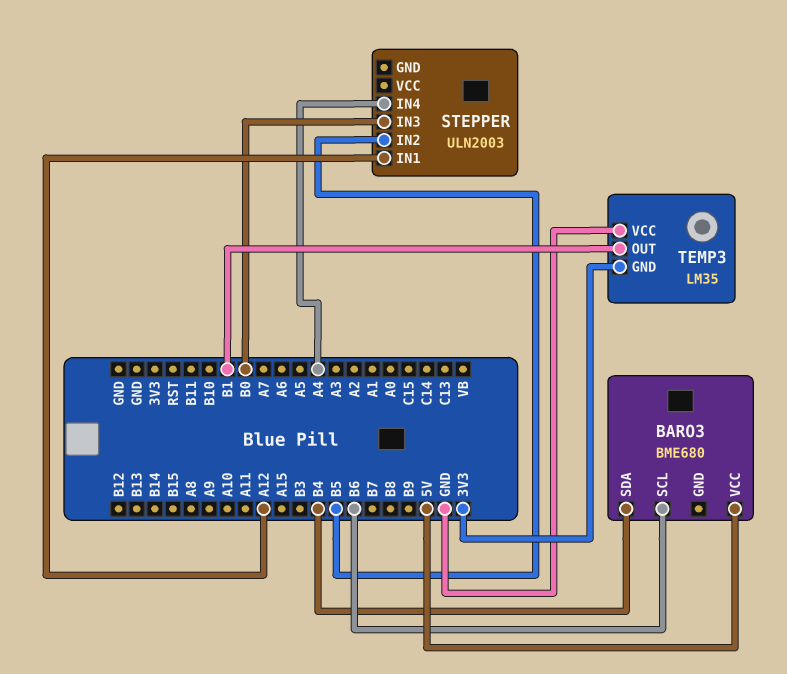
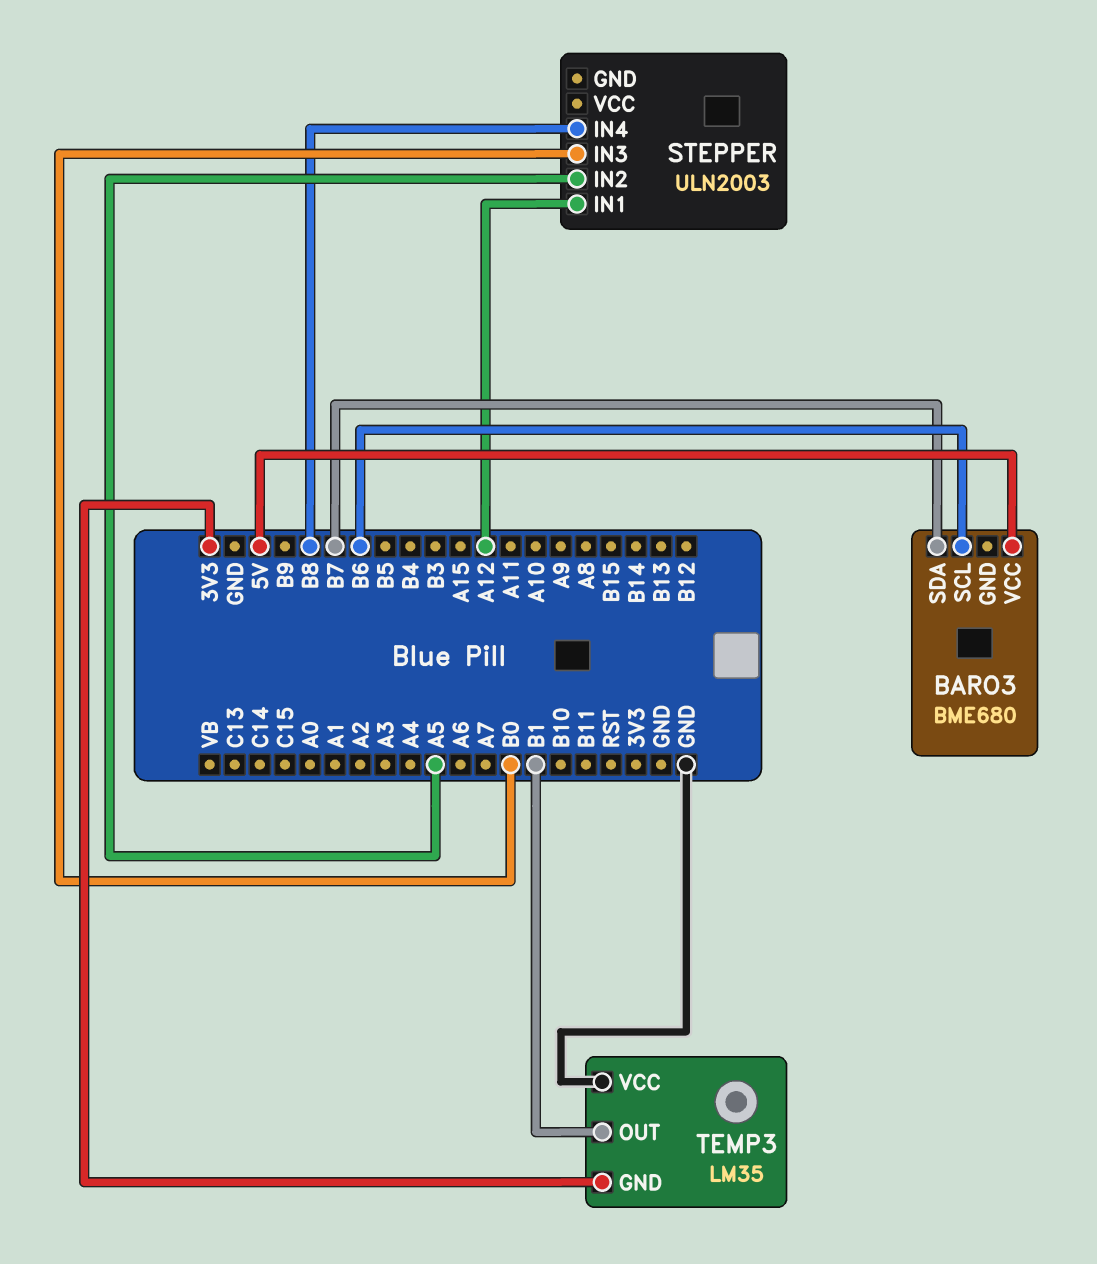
BARO3 pin SDA: B4 -> B7
STEPPER pin IN2: B5 -> A5
STEPPER pin IN4: A4 -> B8

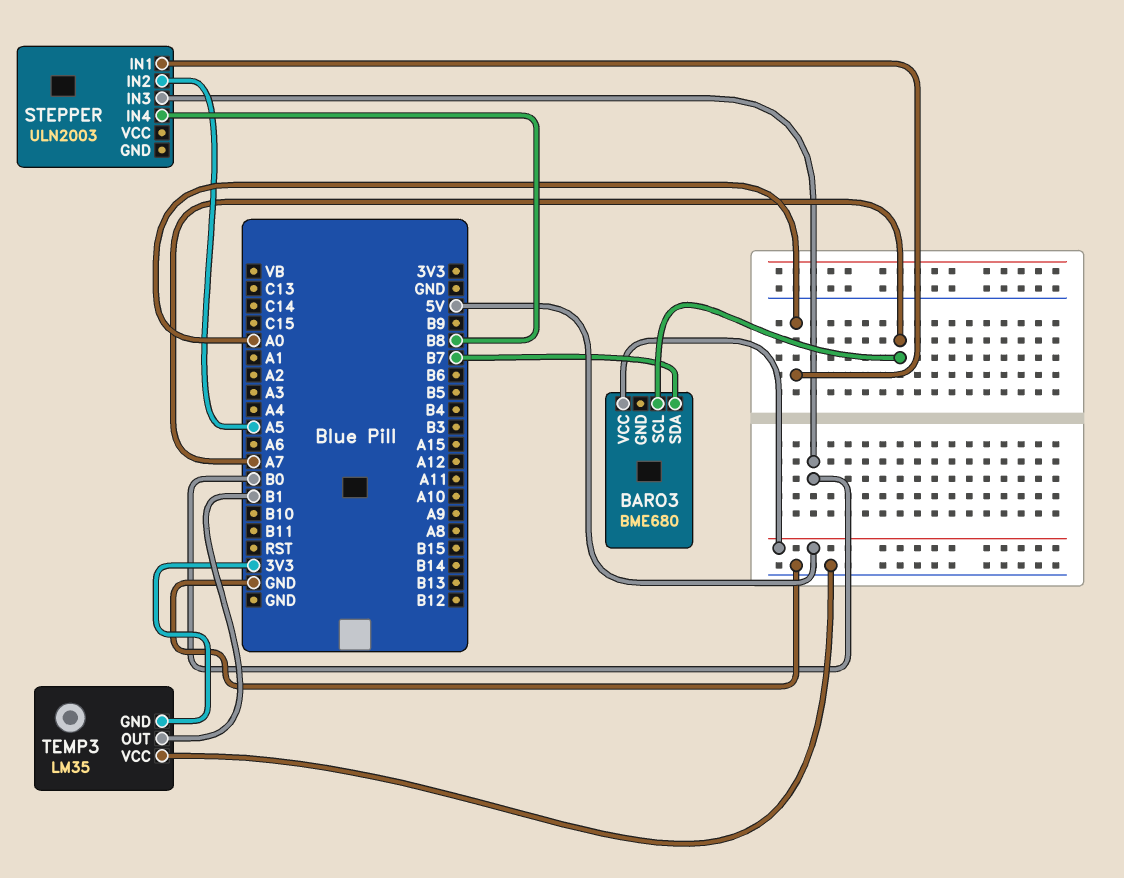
BARO3 pin SCL: B6 -> A7
STEPPER pin IN1: A12 -> A0

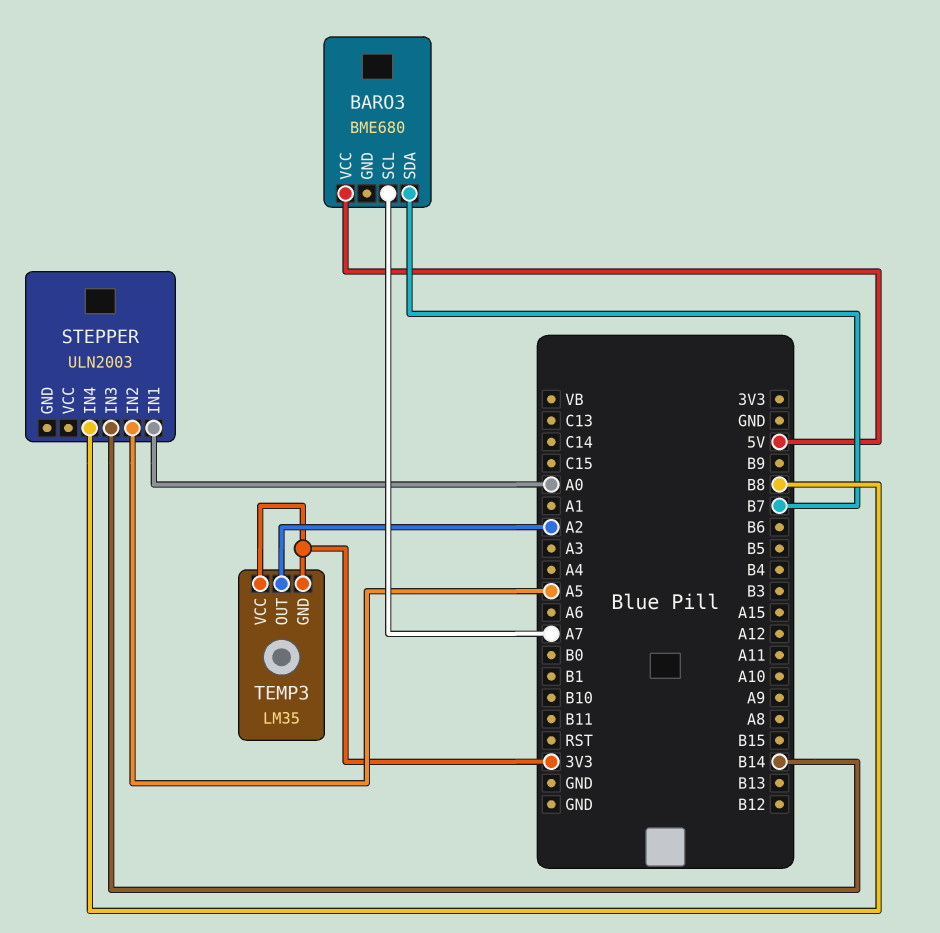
STEPPER pin IN3: B0 -> B14
TEMP3 pin OUT: B1 -> A2
TEMP3 pin VCC: GND -> 3V3

